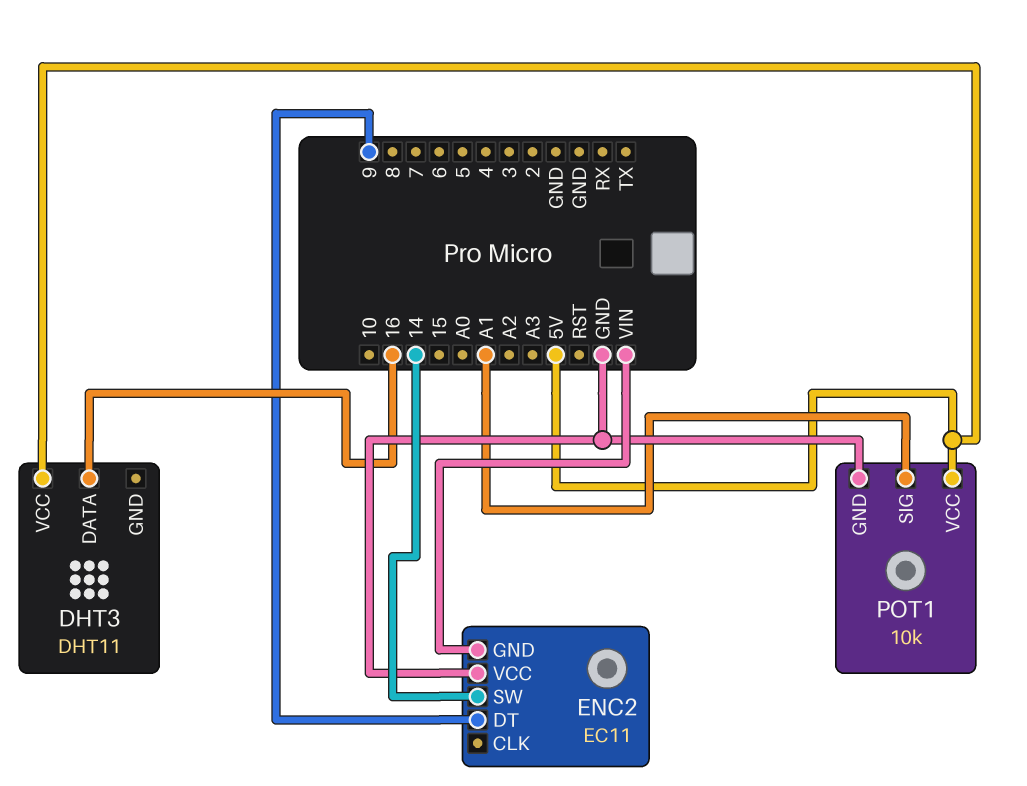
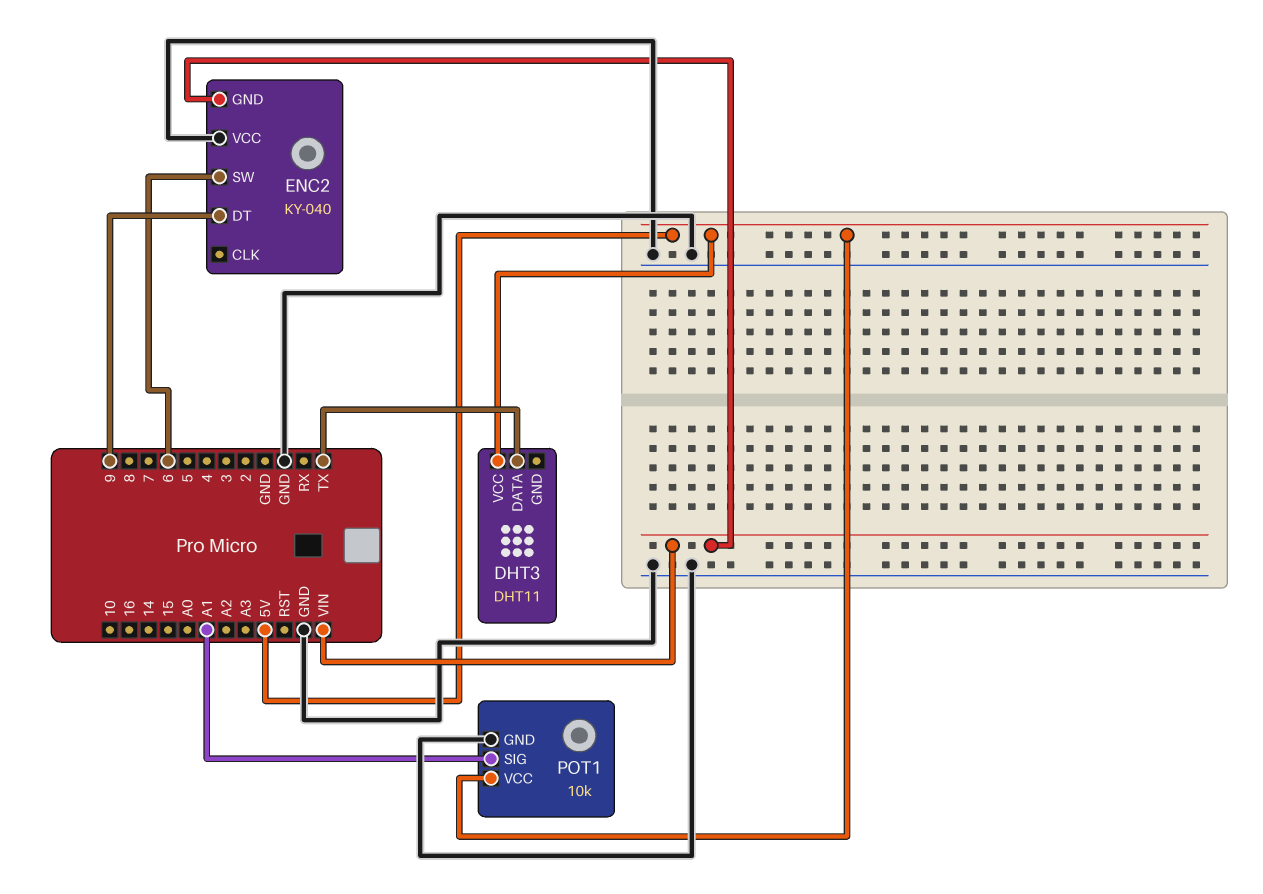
DHT3 pin DATA: 16 -> TX
ENC2: EC11 -> KY-040
ENC2 pin SW: 14 -> 6

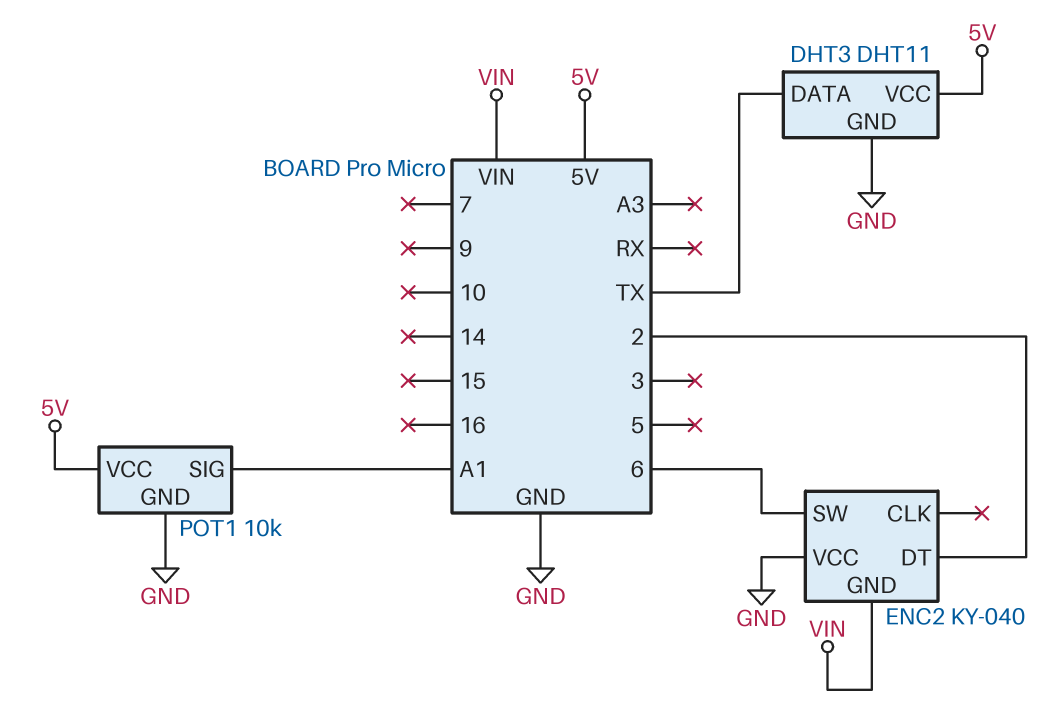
DHT3 pin GND: none -> GND
ENC2 pin DT: 9 -> 2

